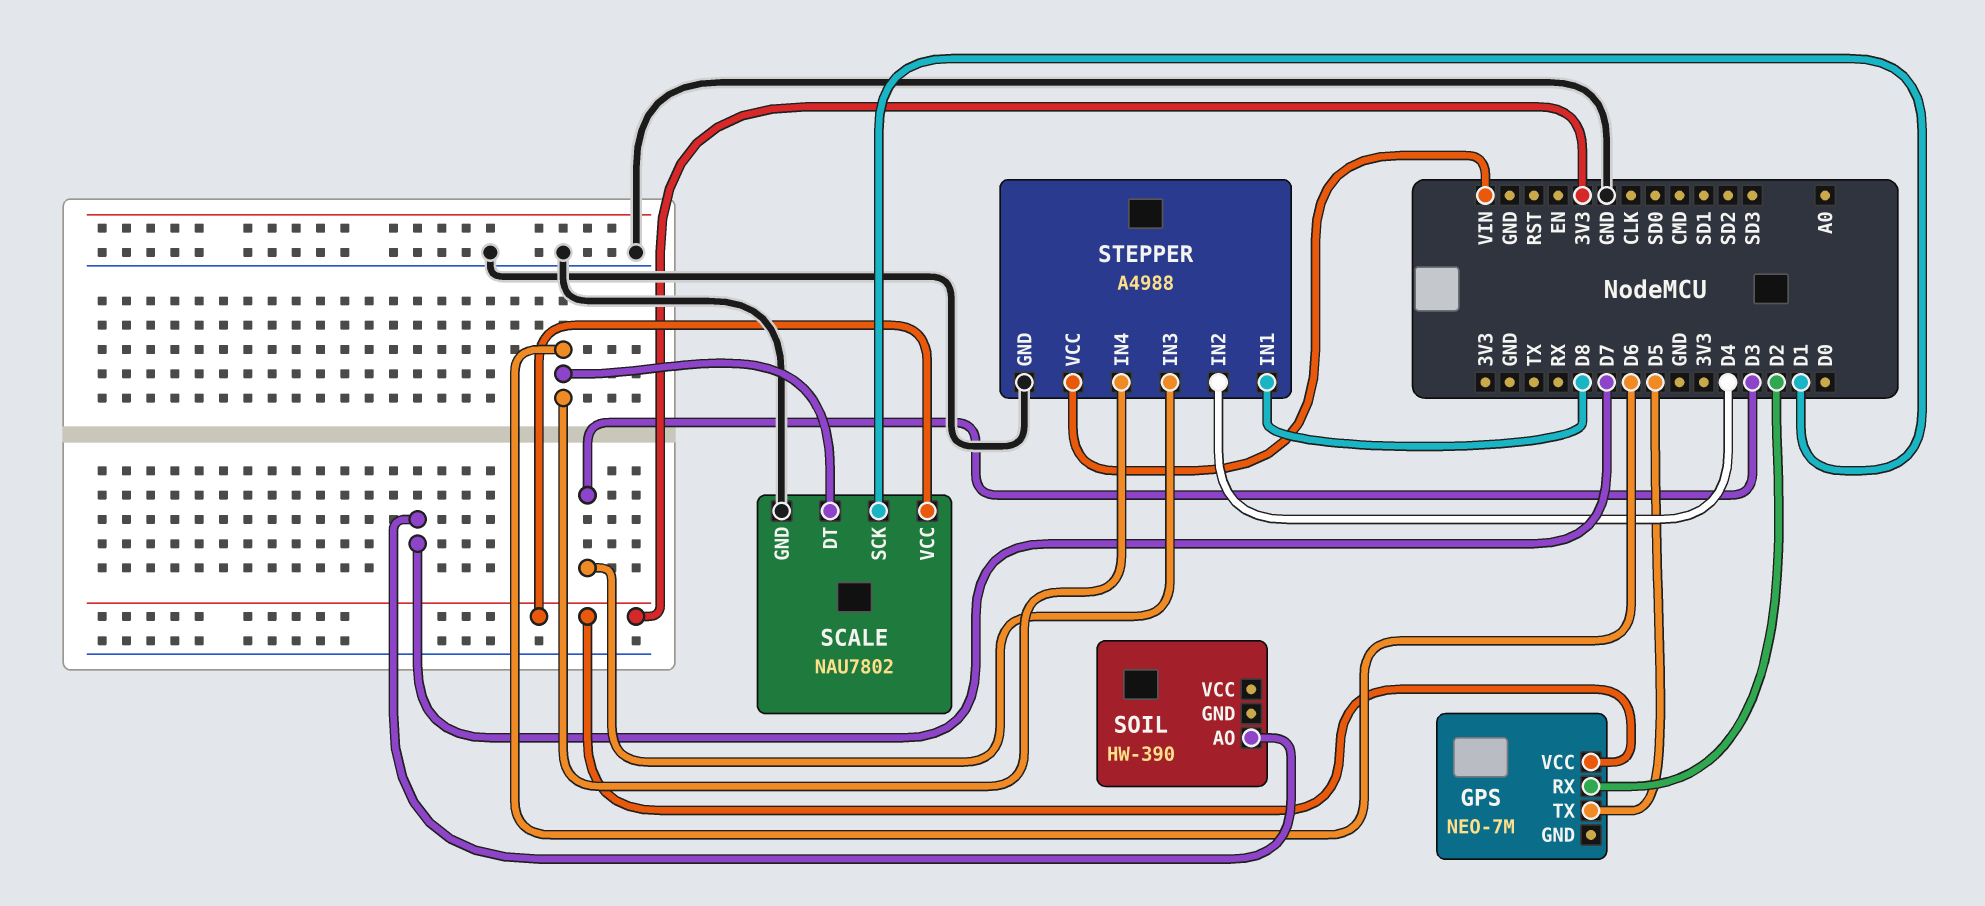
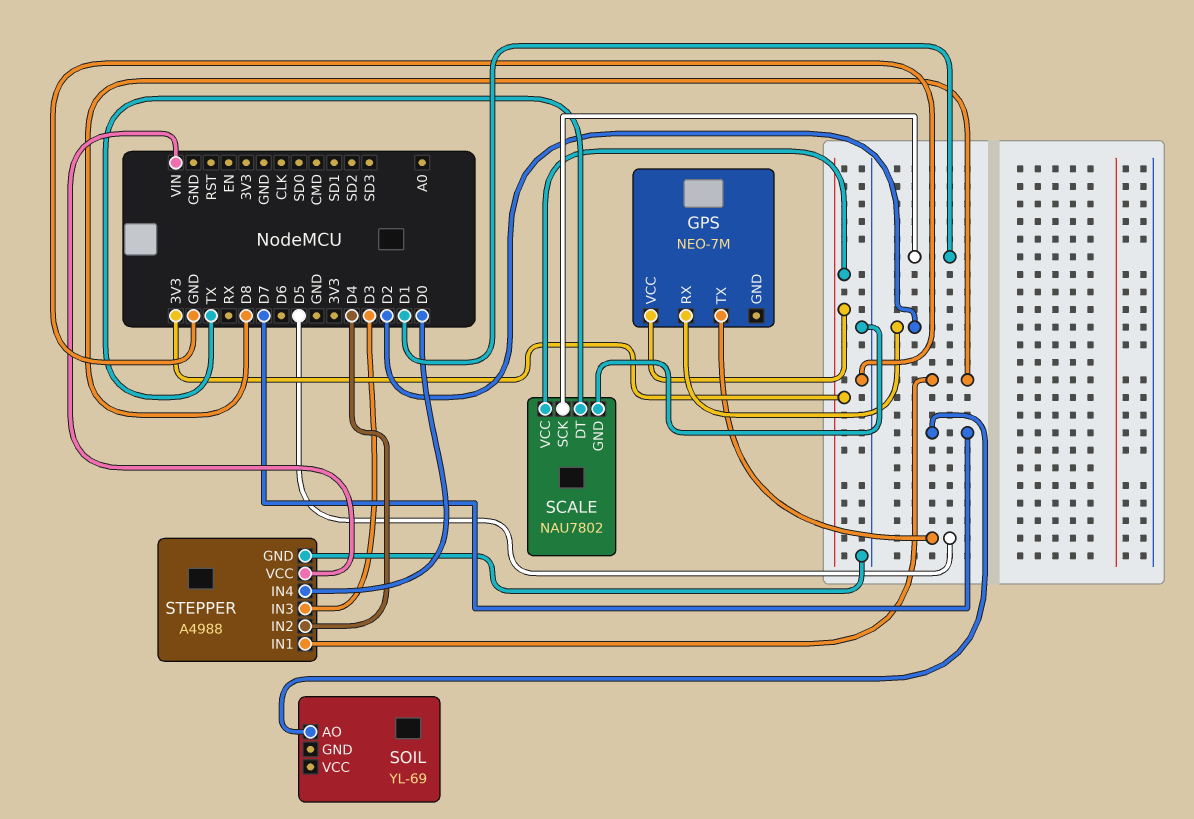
SCALE pin DT: D6 -> TX
SOIL: HW-390 -> YL-69
STEPPER pin IN4: D6 -> D0

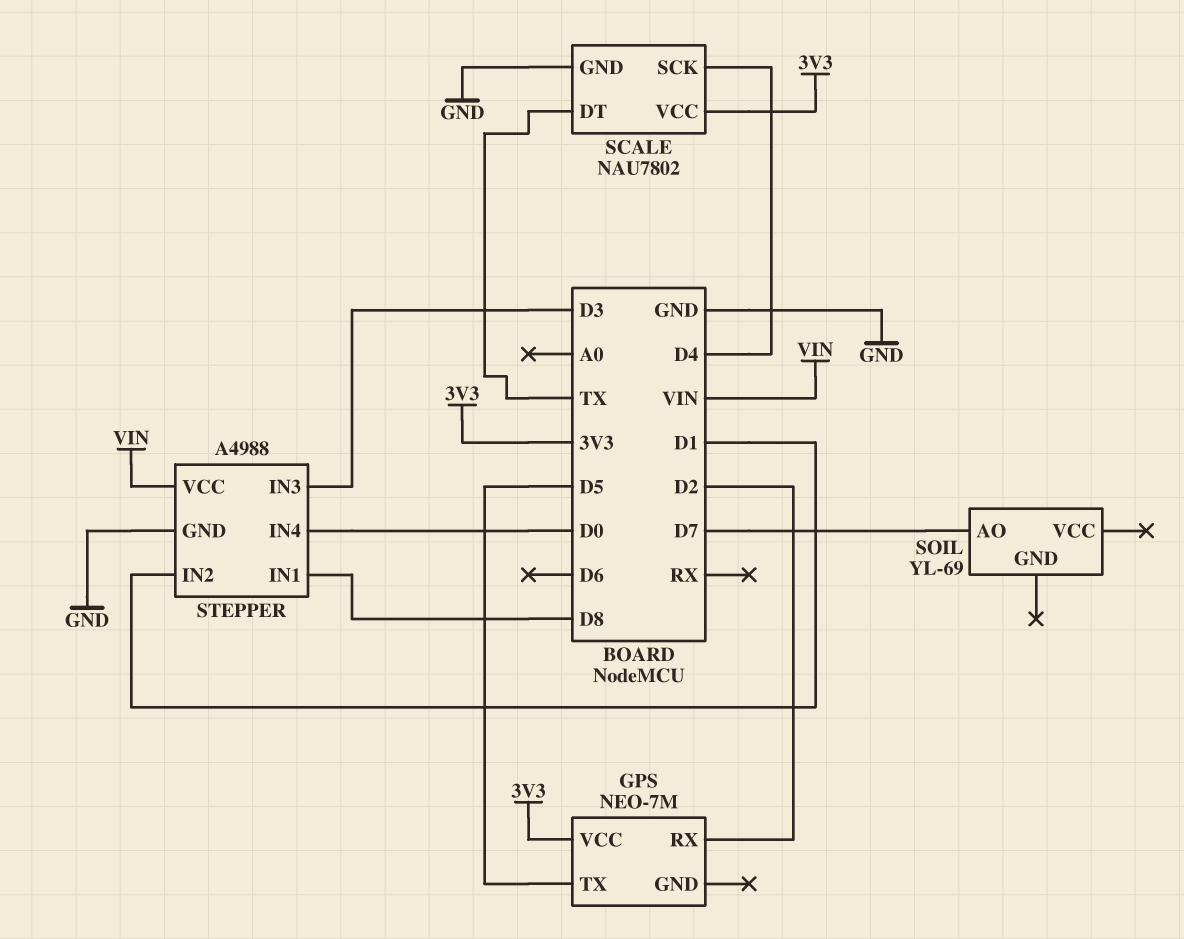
SCALE pin SCK: D1 -> D4
STEPPER pin IN2: D4 -> D1

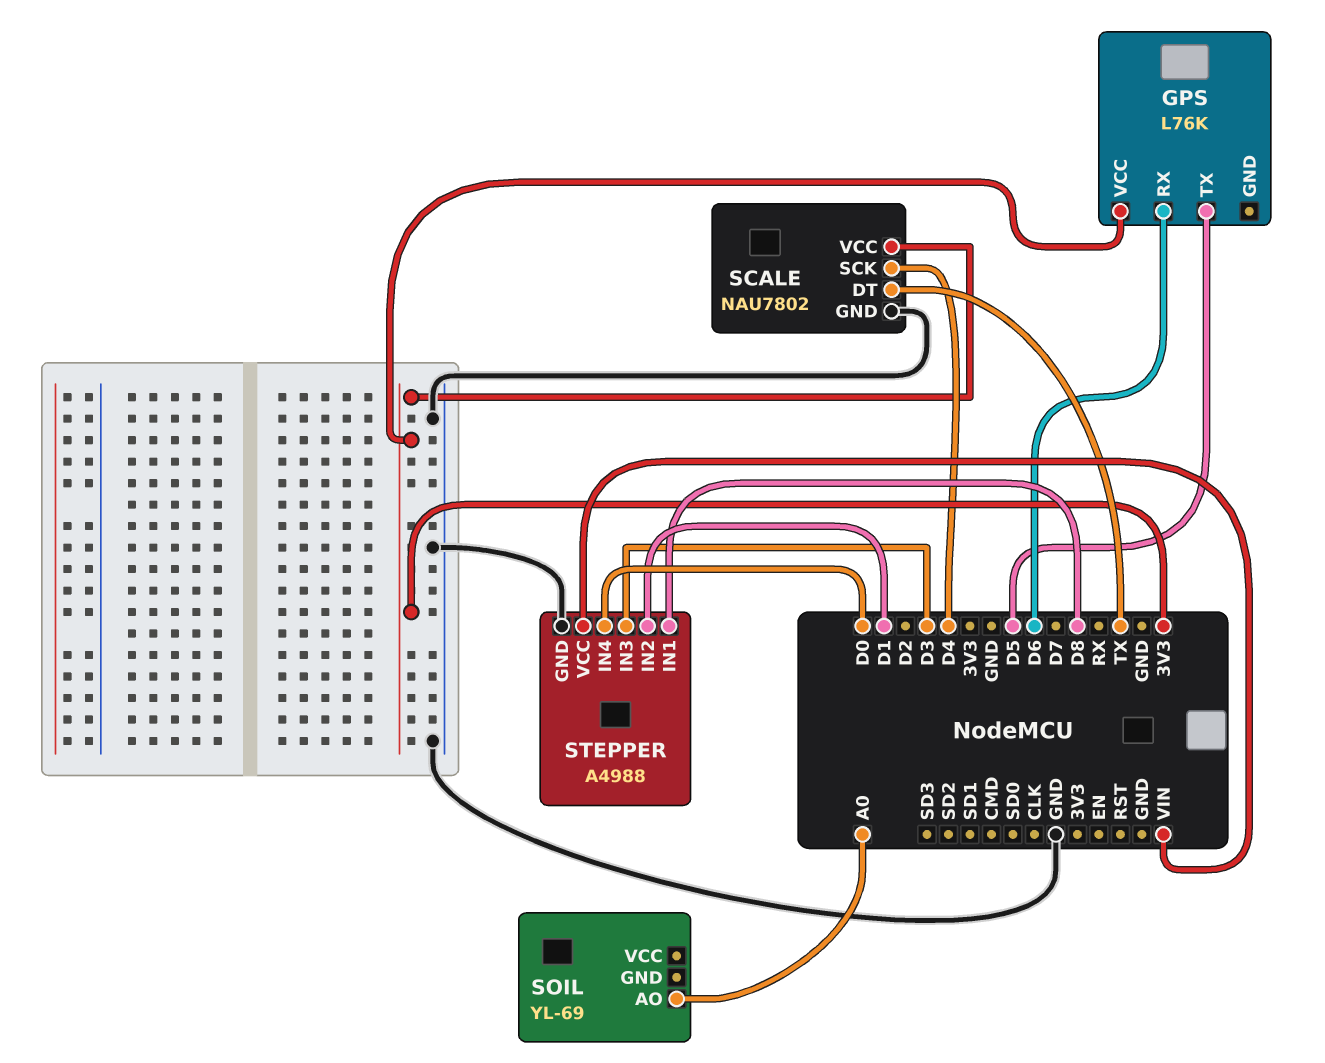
GPS: NEO-7M -> L76K
GPS pin RX: D2 -> D6
SOIL pin AO: D7 -> A0

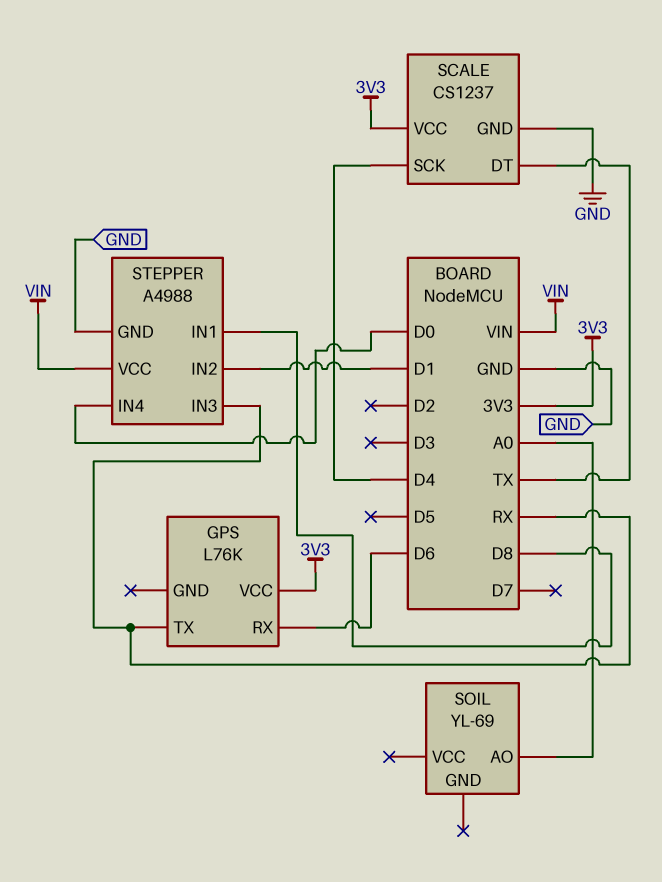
GPS pin TX: D5 -> RX
SCALE: NAU7802 -> CS1237
STEPPER pin IN3: D3 -> RX

